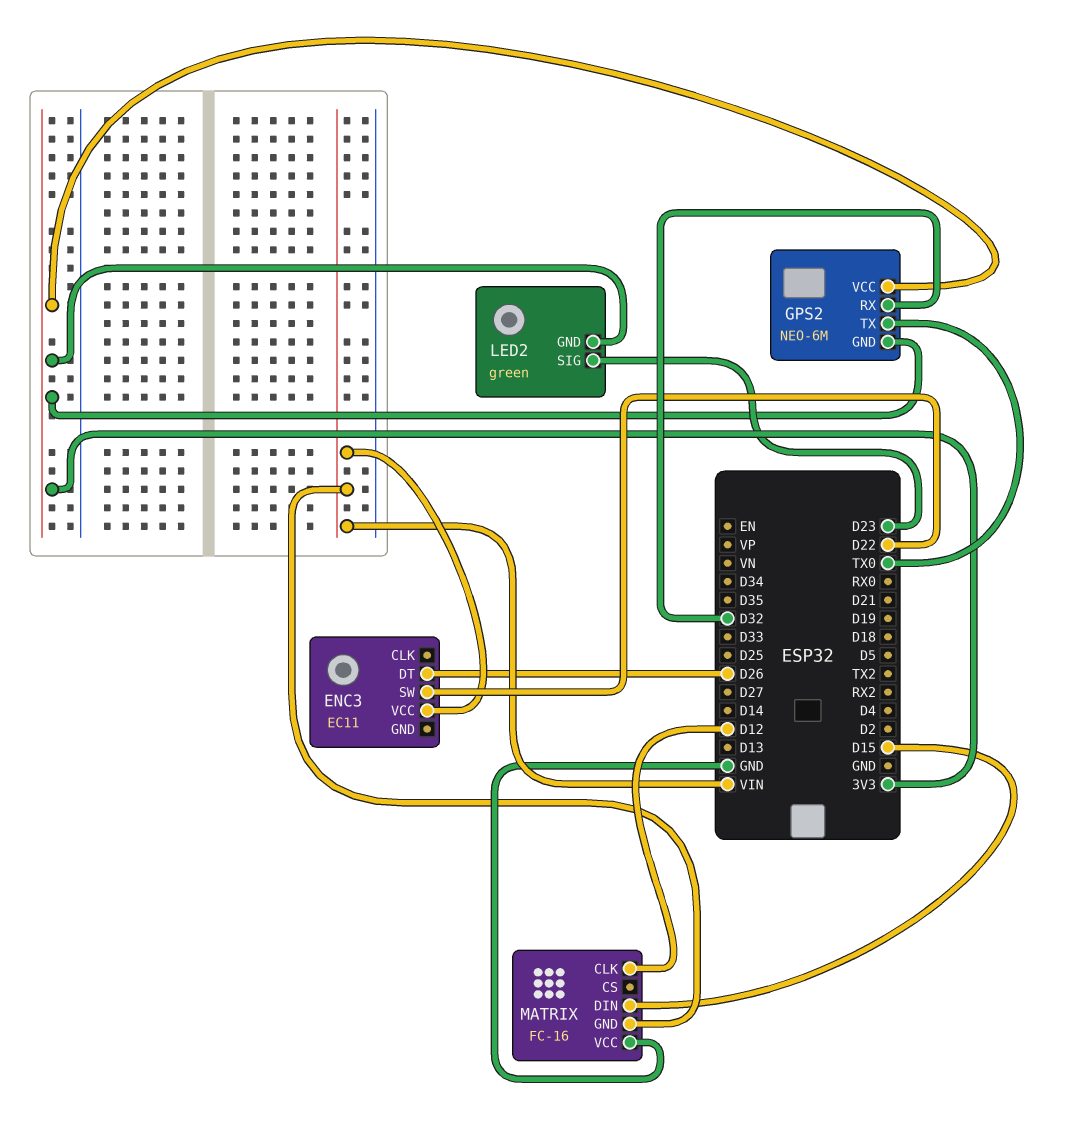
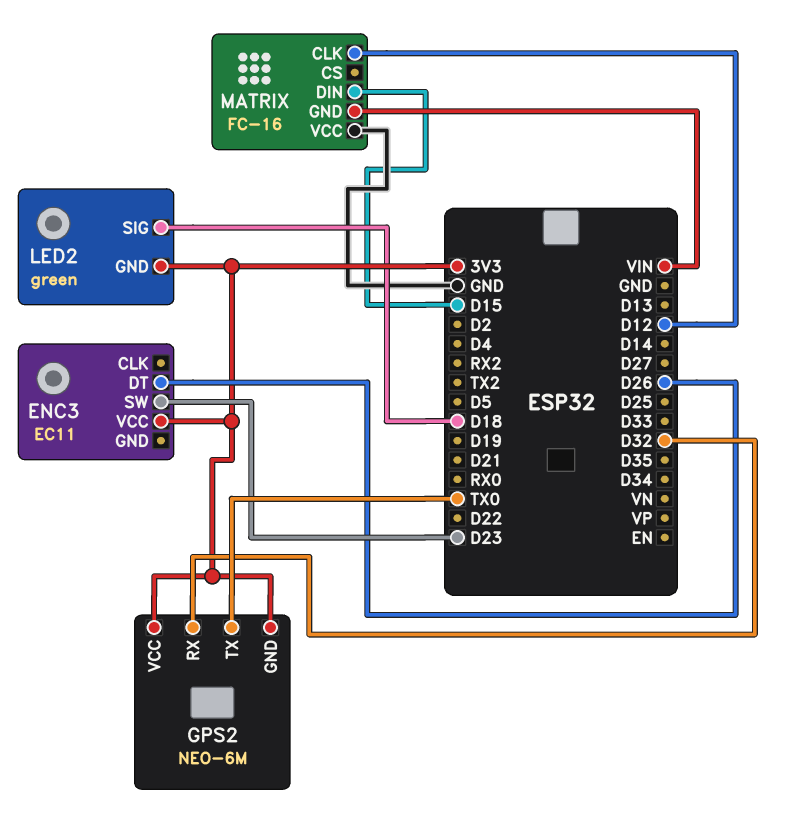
ENC3 pin SW: D22 -> D23
ENC3 pin VCC: VIN -> 3V3
LED2 pin SIG: D23 -> D18

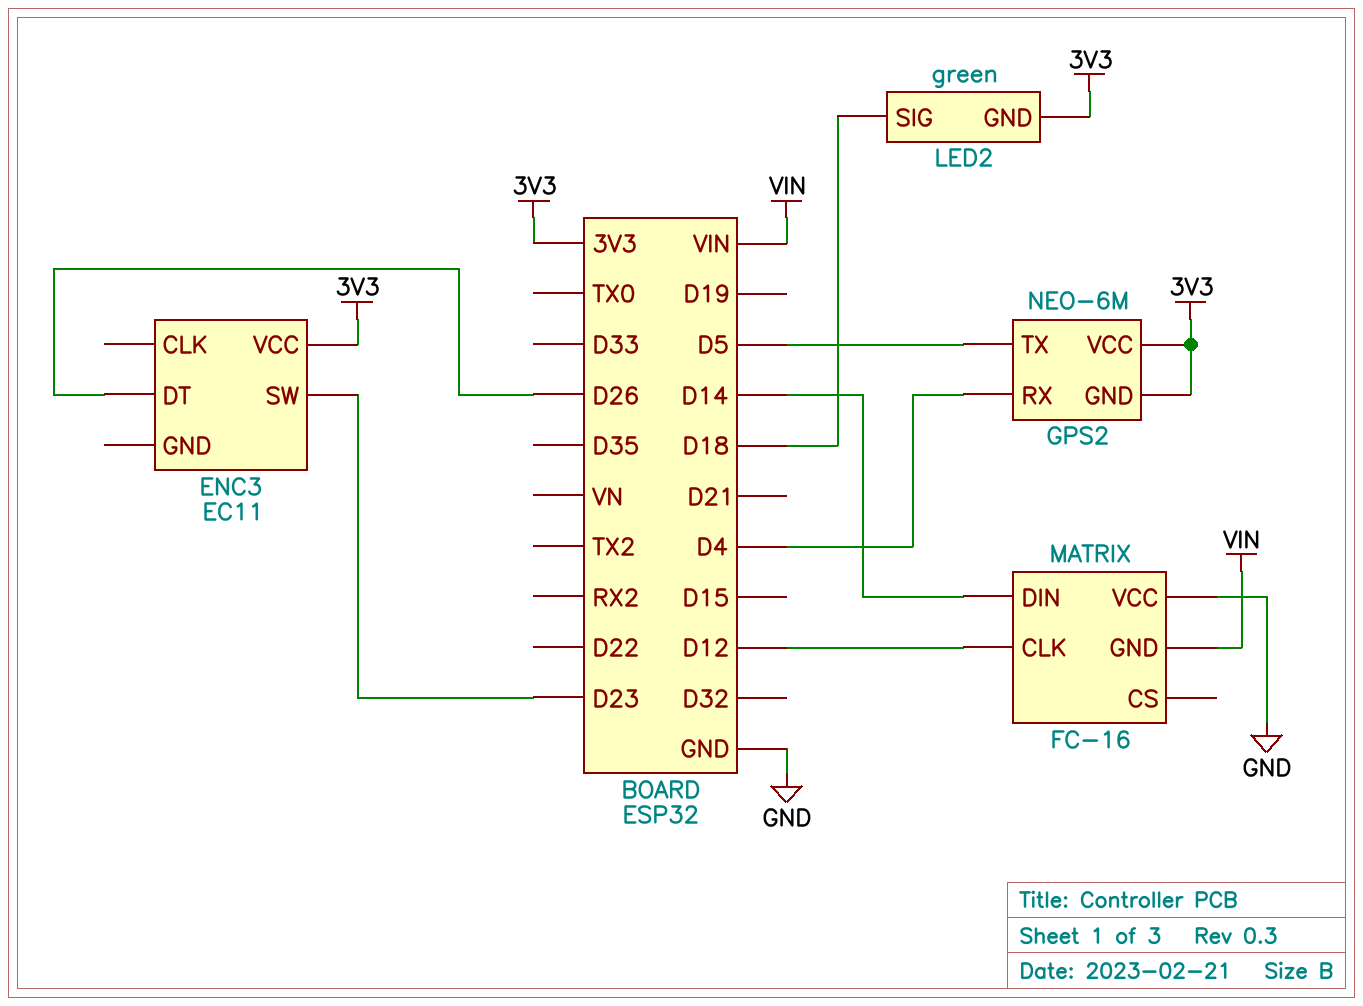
GPS2 pin RX: D32 -> D4
GPS2 pin TX: TX0 -> D5
MATRIX pin DIN: D15 -> D14

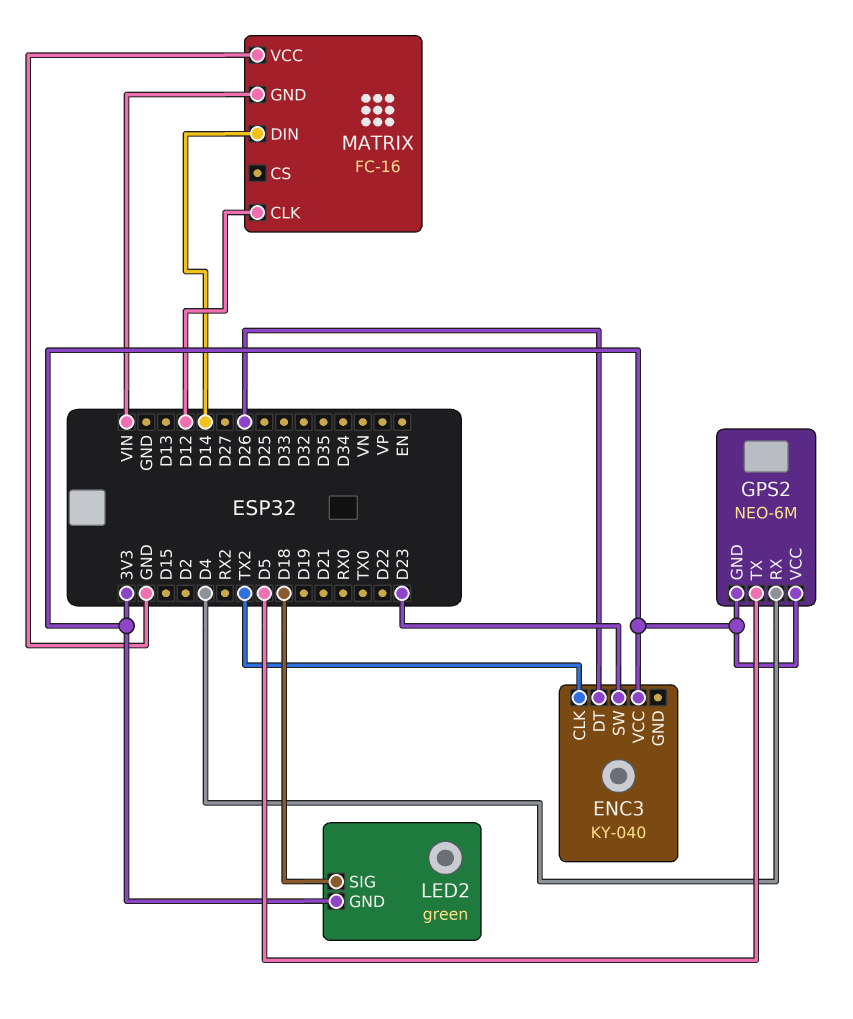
ENC3: EC11 -> KY-040
ENC3 pin CLK: none -> TX2

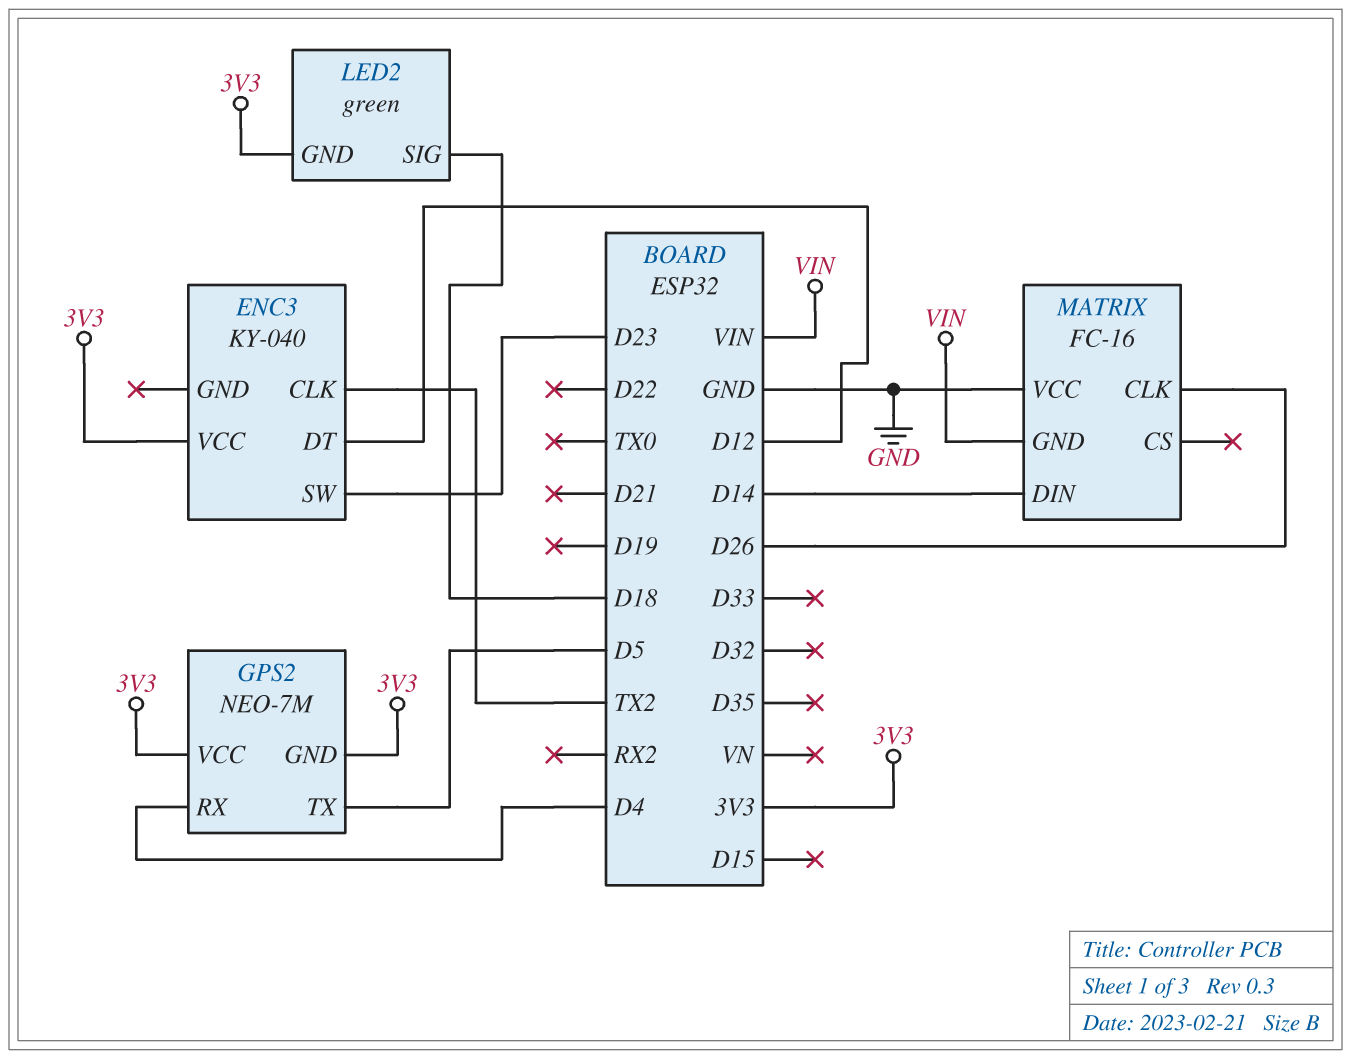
ENC3 pin DT: D26 -> D12
GPS2: NEO-6M -> NEO-7M
MATRIX pin CLK: D12 -> D26

